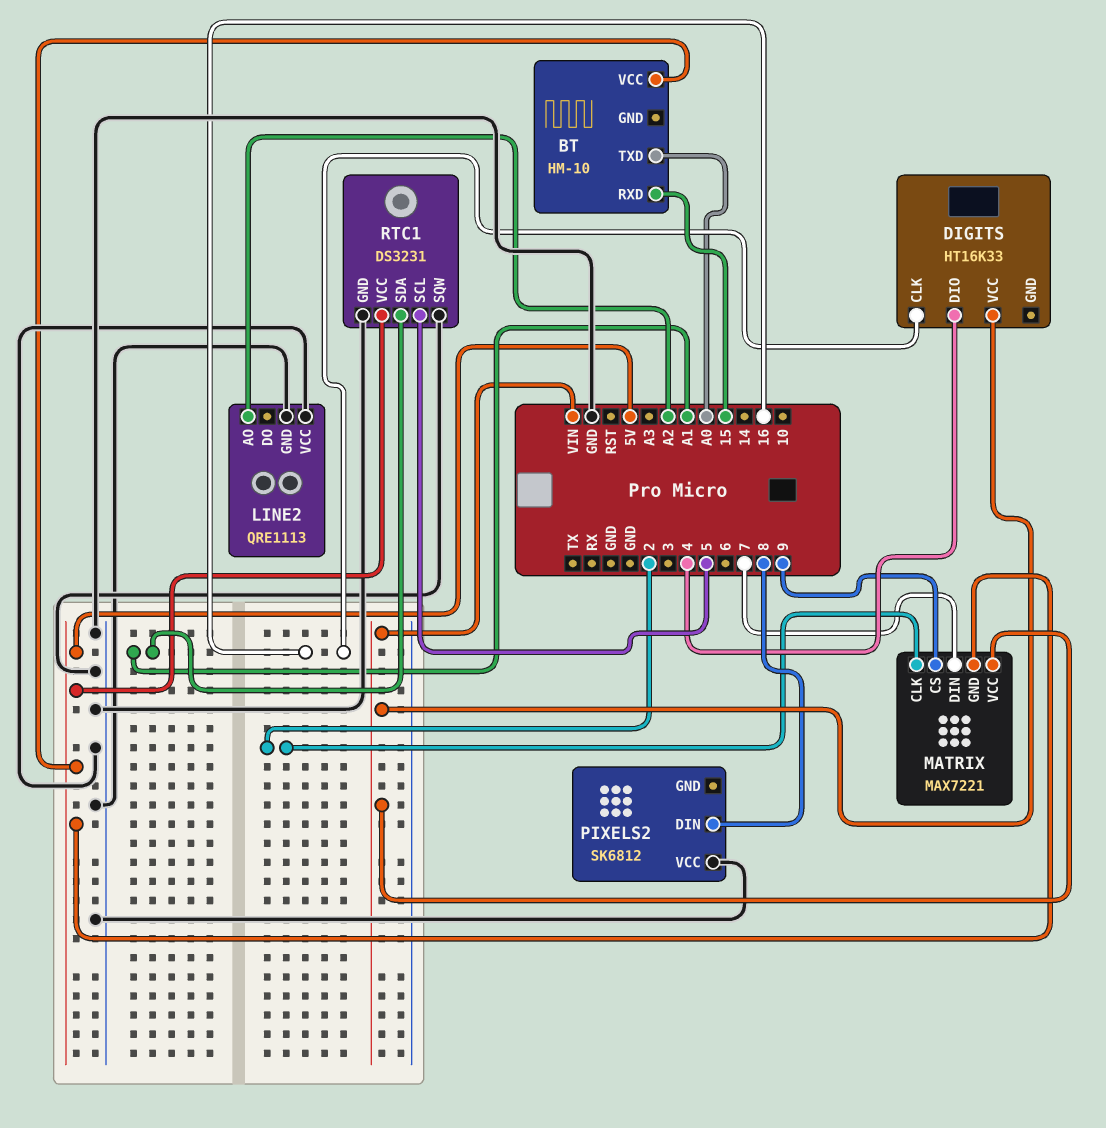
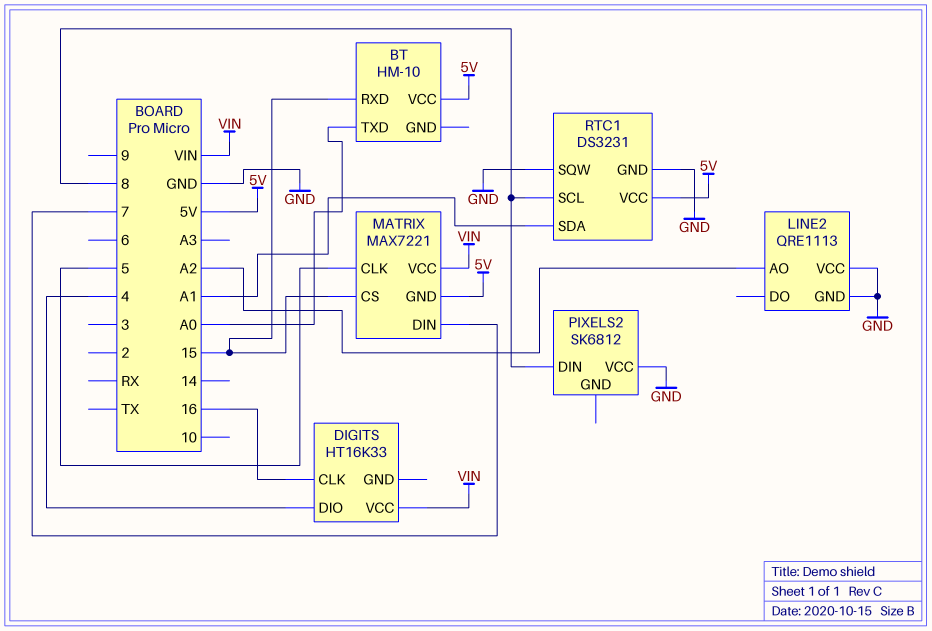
MATRIX pin CLK: 2 -> 5
MATRIX pin CS: 9 -> 15
RTC1 pin SCL: 5 -> 8

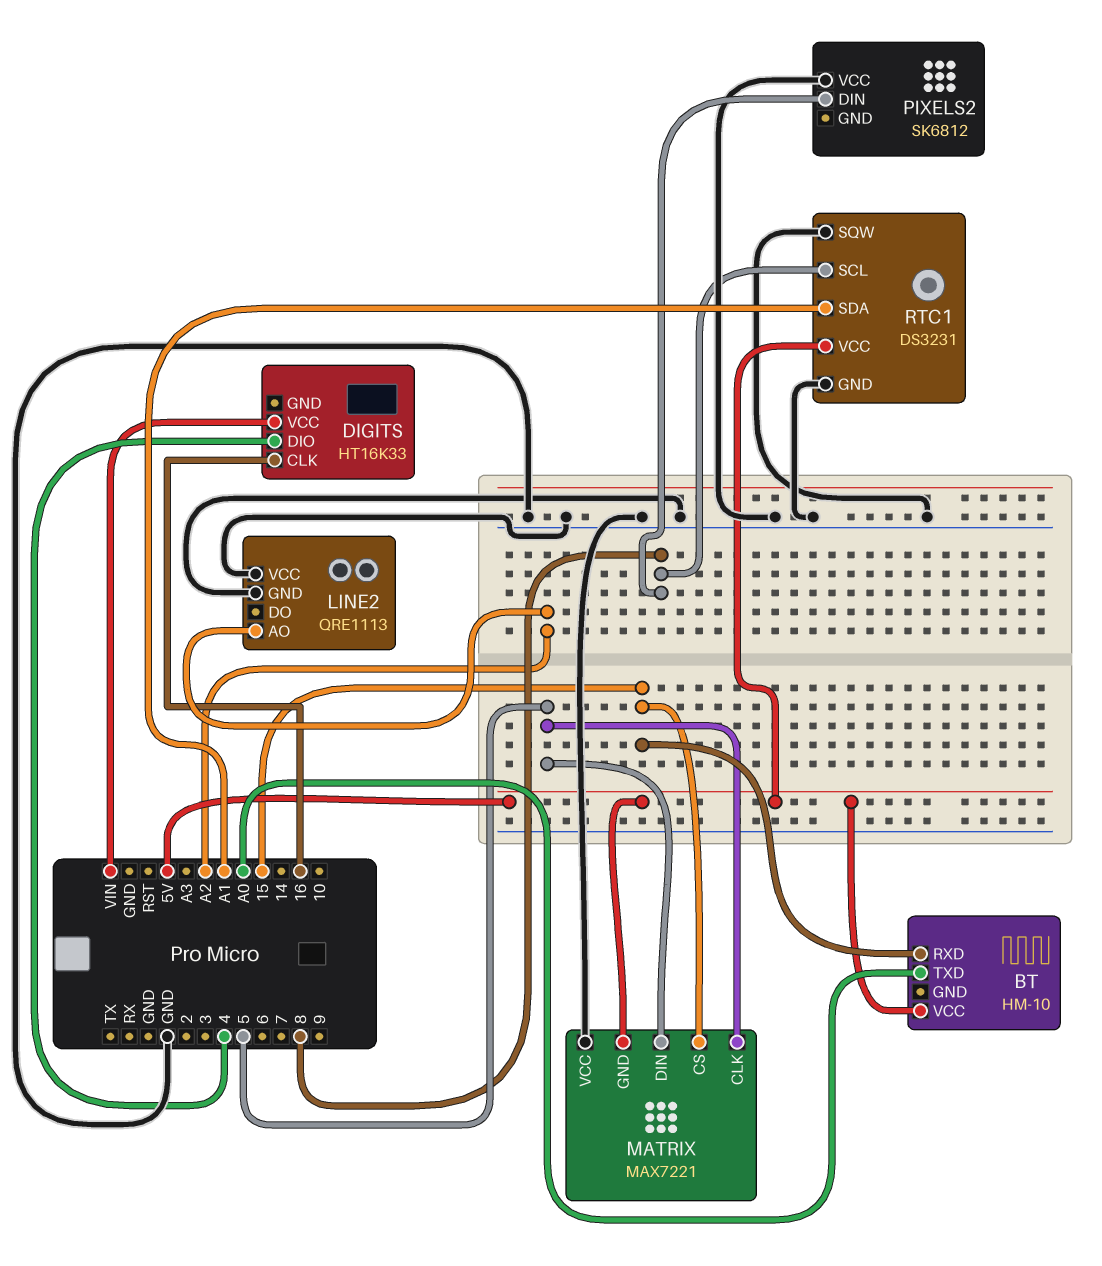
MATRIX pin DIN: 7 -> 5
MATRIX pin VCC: VIN -> GND

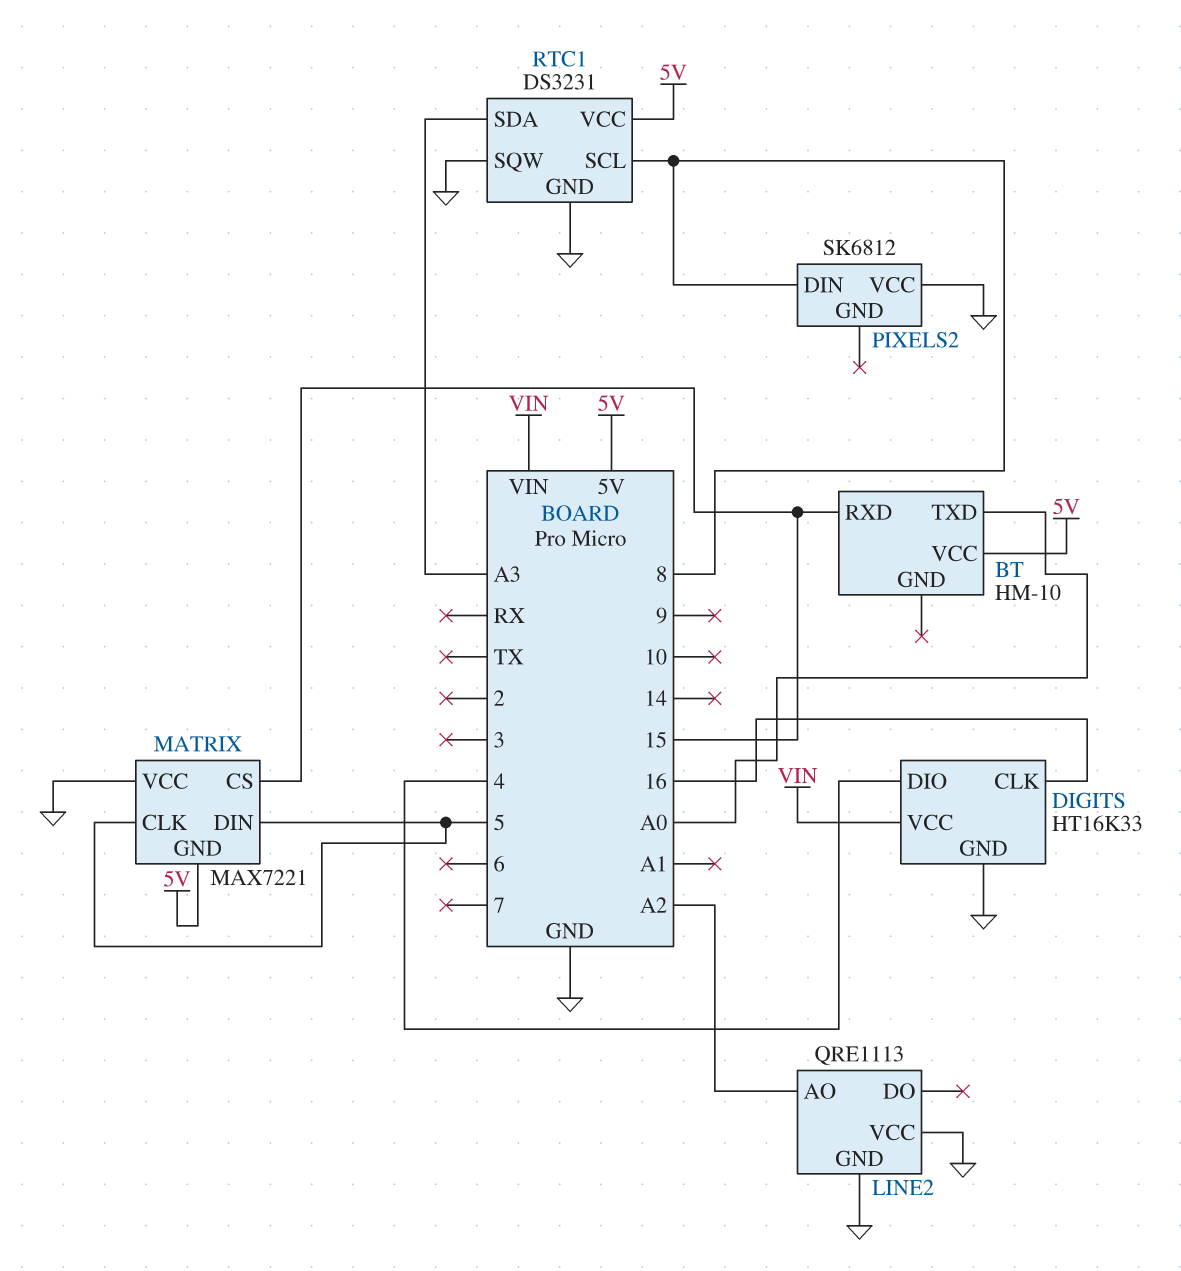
DIGITS pin GND: none -> GND
RTC1 pin SDA: A1 -> A3

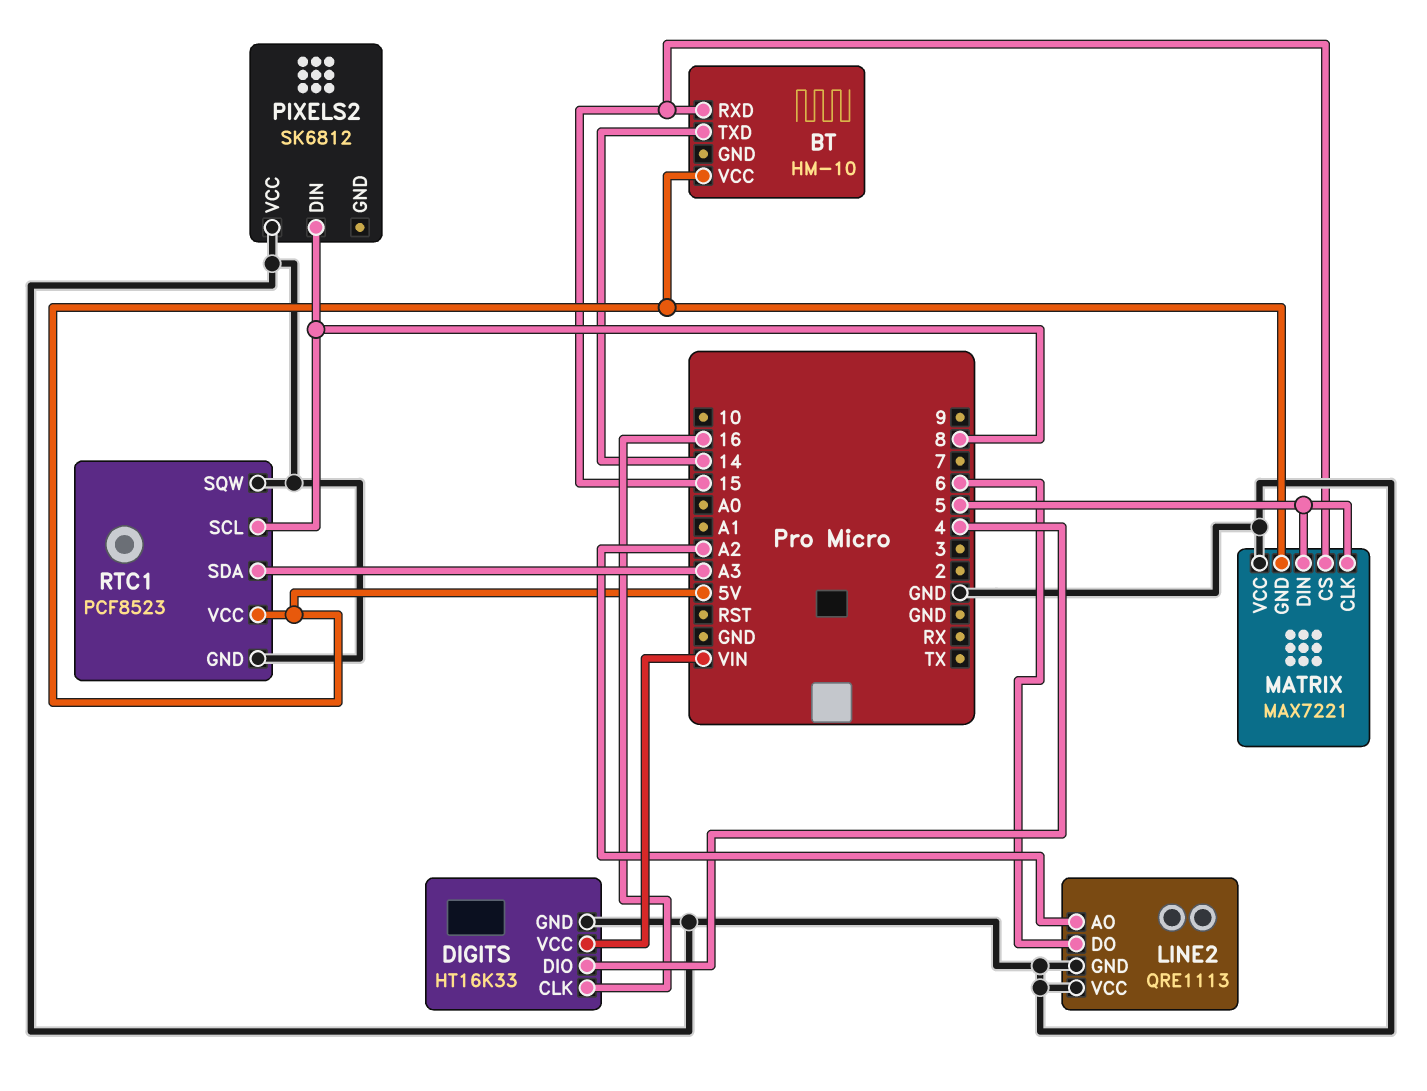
BT pin TXD: A0 -> 14
LINE2 pin DO: none -> 6
RTC1: DS3231 -> PCF8523

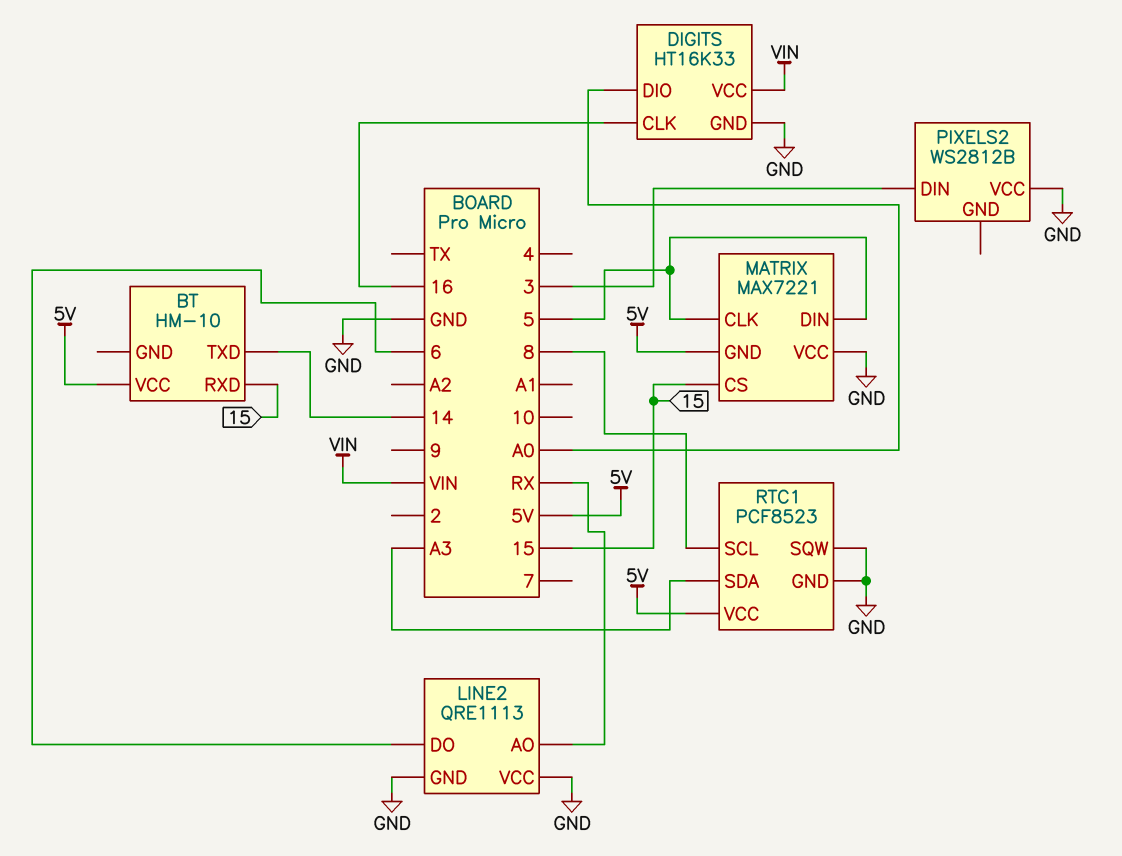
DIGITS pin DIO: 4 -> A0
LINE2 pin AO: A2 -> RX
PIXELS2: SK6812 -> WS2812B
PIXELS2 pin DIN: 8 -> 3

